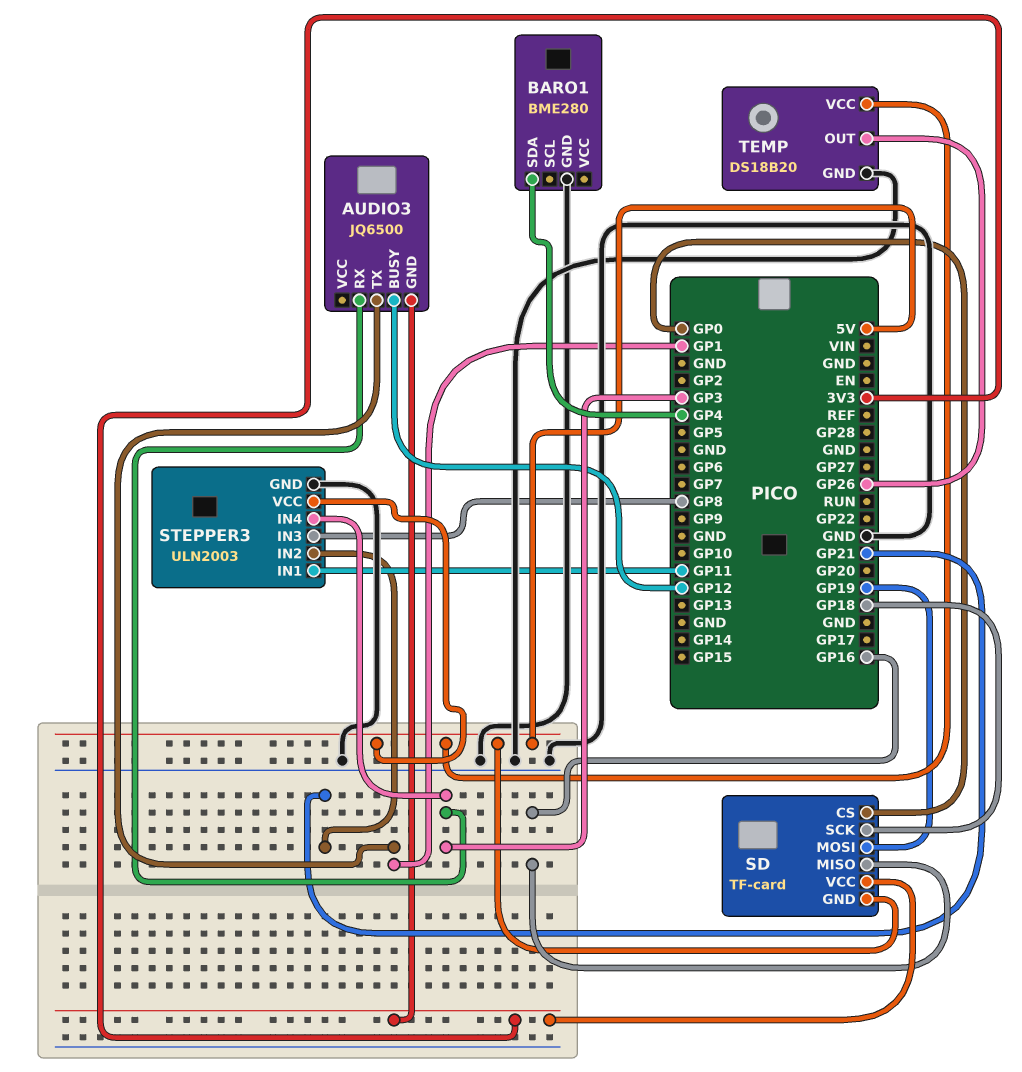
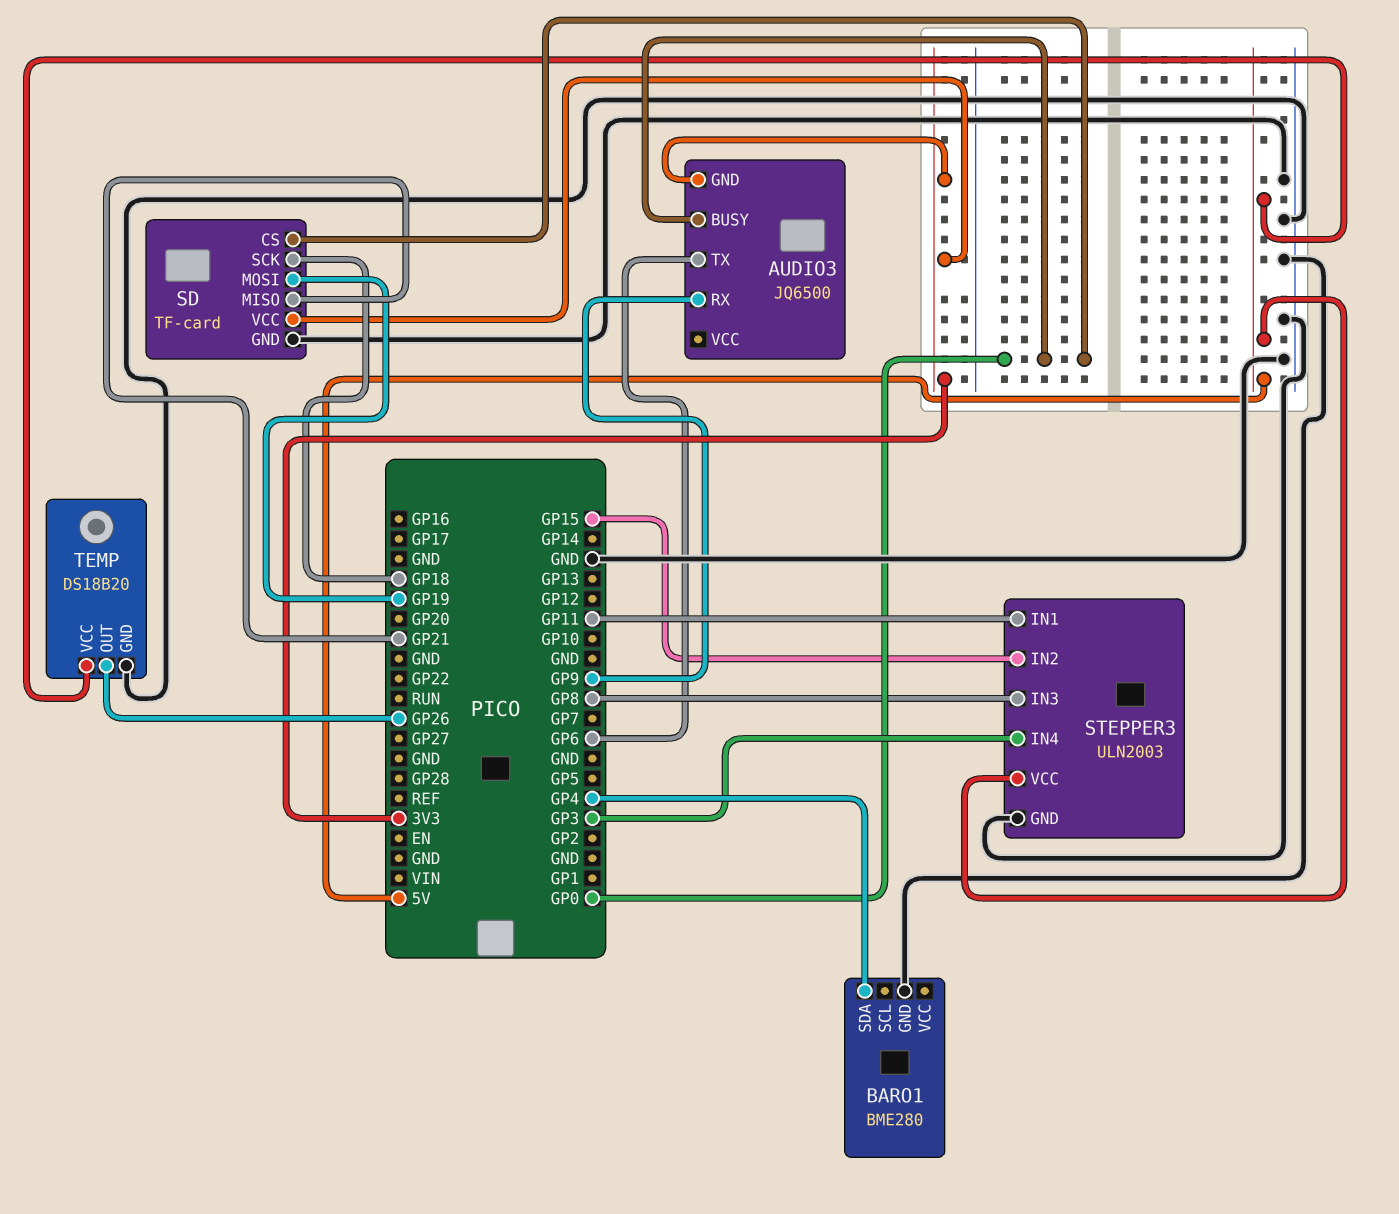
AUDIO3 pin BUSY: GP12 -> GP0
AUDIO3 pin RX: GP3 -> GP9
AUDIO3 pin TX: GP1 -> GP6
SD pin GND: 5V -> GND
SD pin MISO: GP16 -> GP21
STEPPER3 pin IN2: GP21 -> GP15

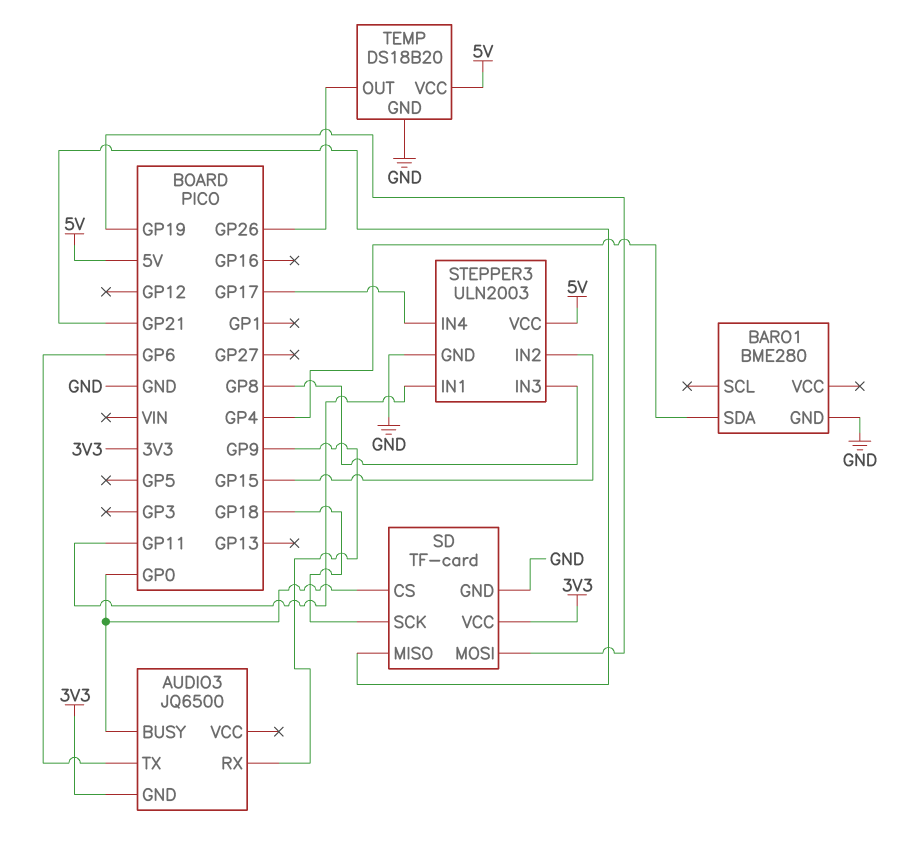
STEPPER3 pin IN4: GP3 -> GP17

